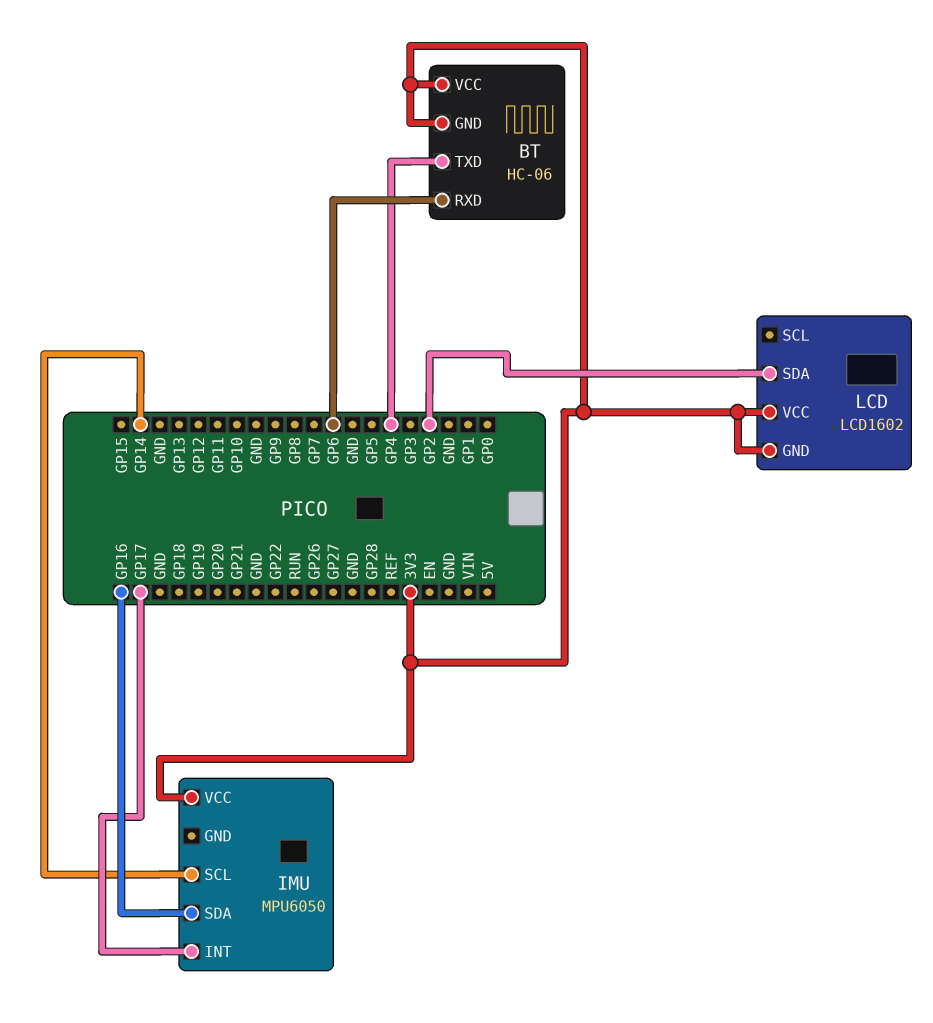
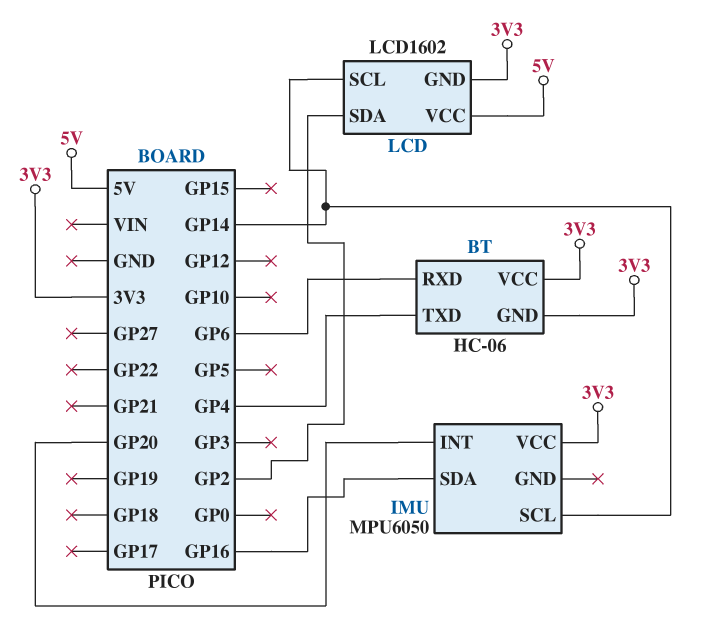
IMU pin INT: GP17 -> GP20
LCD pin SCL: none -> GP14
LCD pin VCC: 3V3 -> 5V

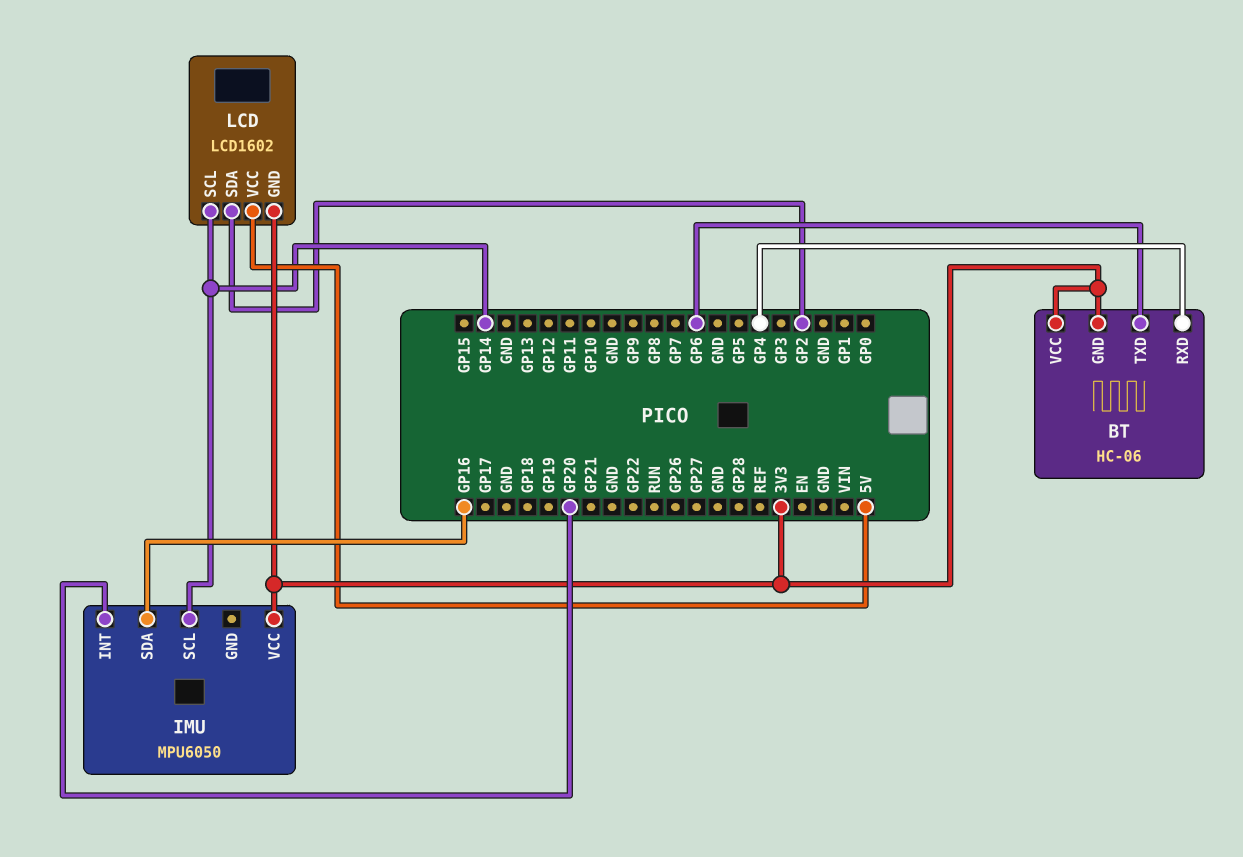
BT pin RXD: GP6 -> GP4
BT pin TXD: GP4 -> GP6

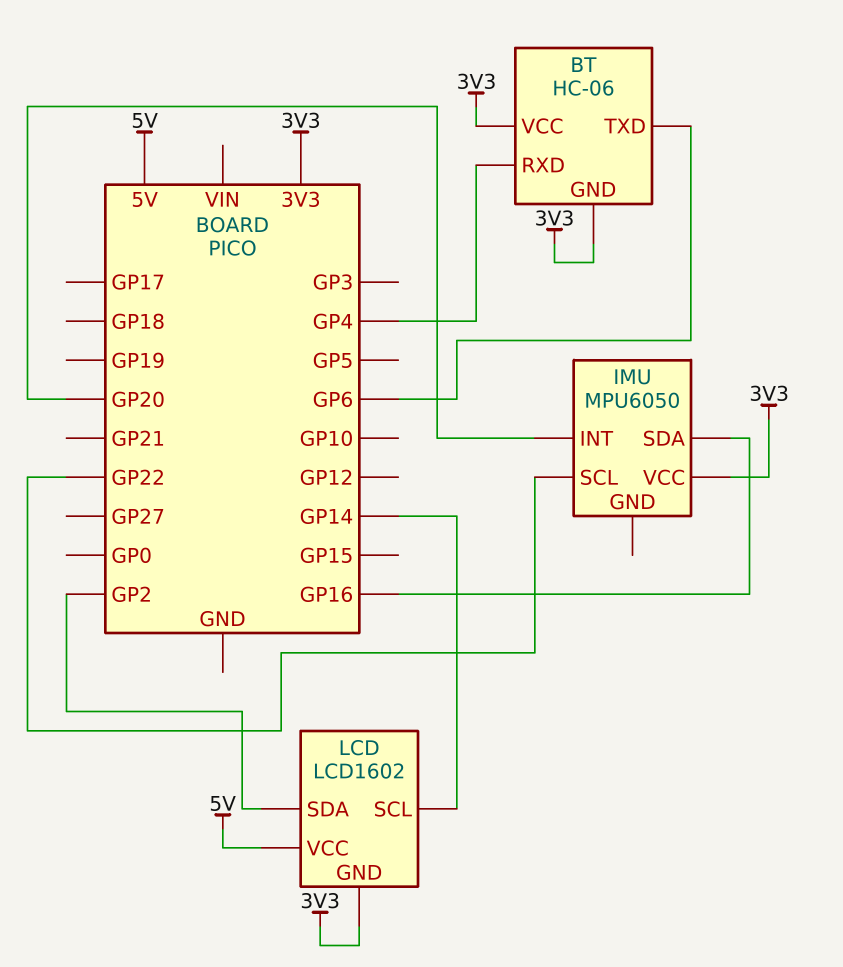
IMU pin SCL: GP14 -> GP22

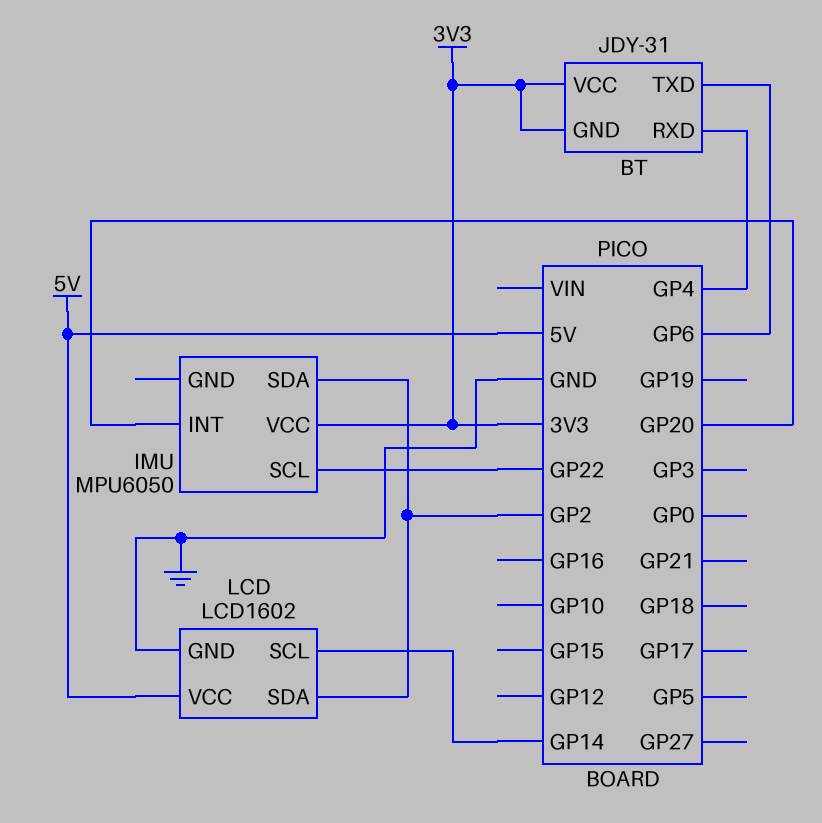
BT: HC-06 -> JDY-31
IMU pin SDA: GP16 -> GP2
LCD pin GND: 3V3 -> GND

